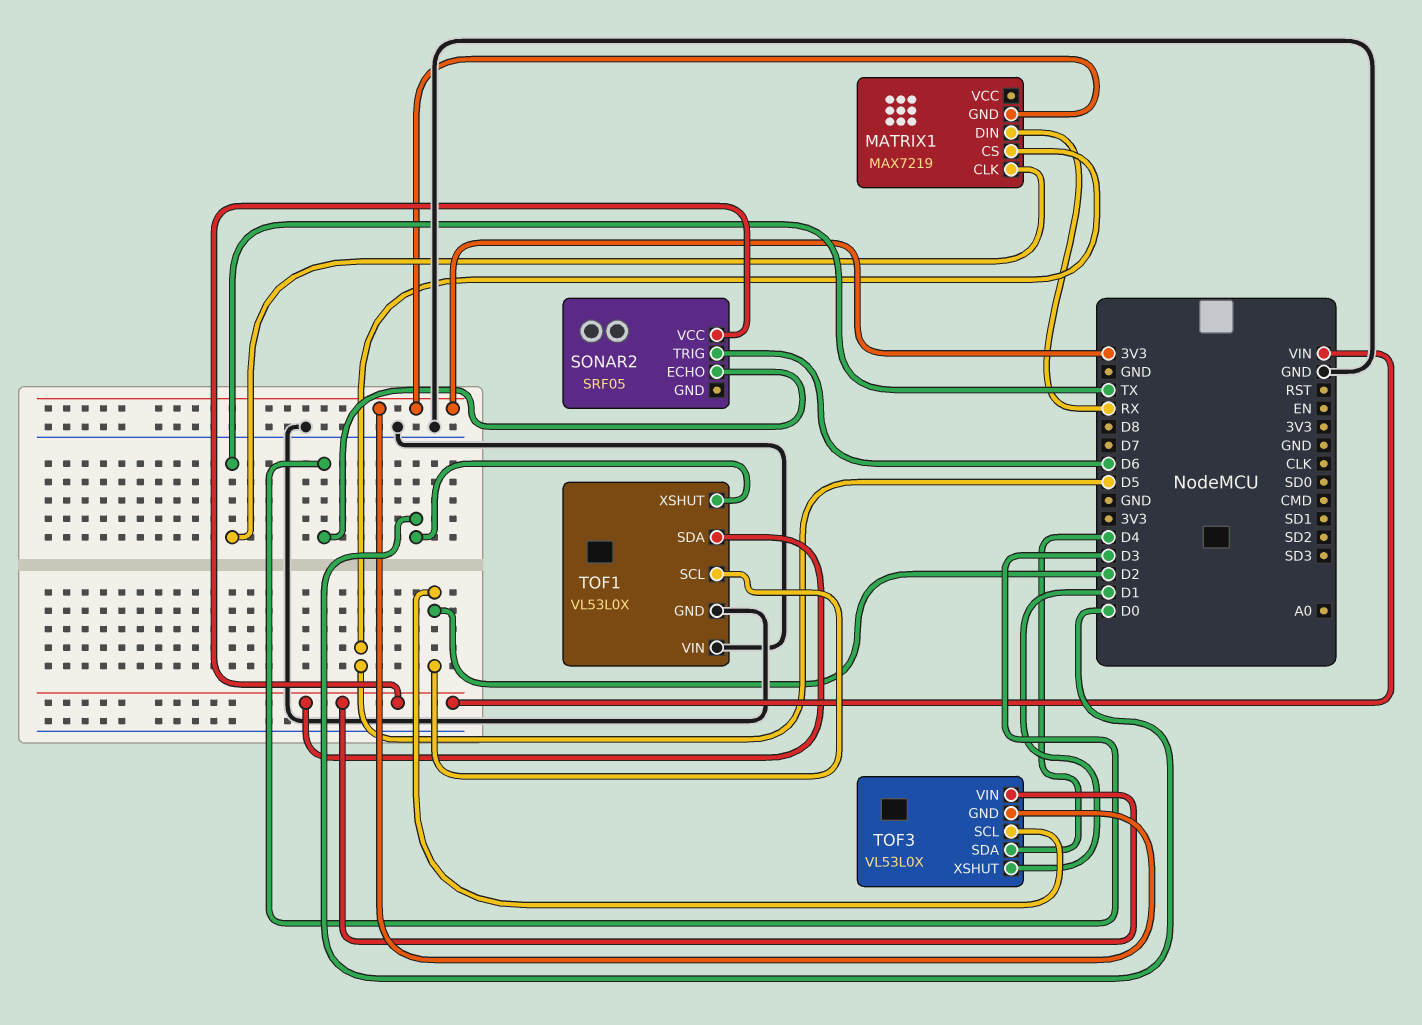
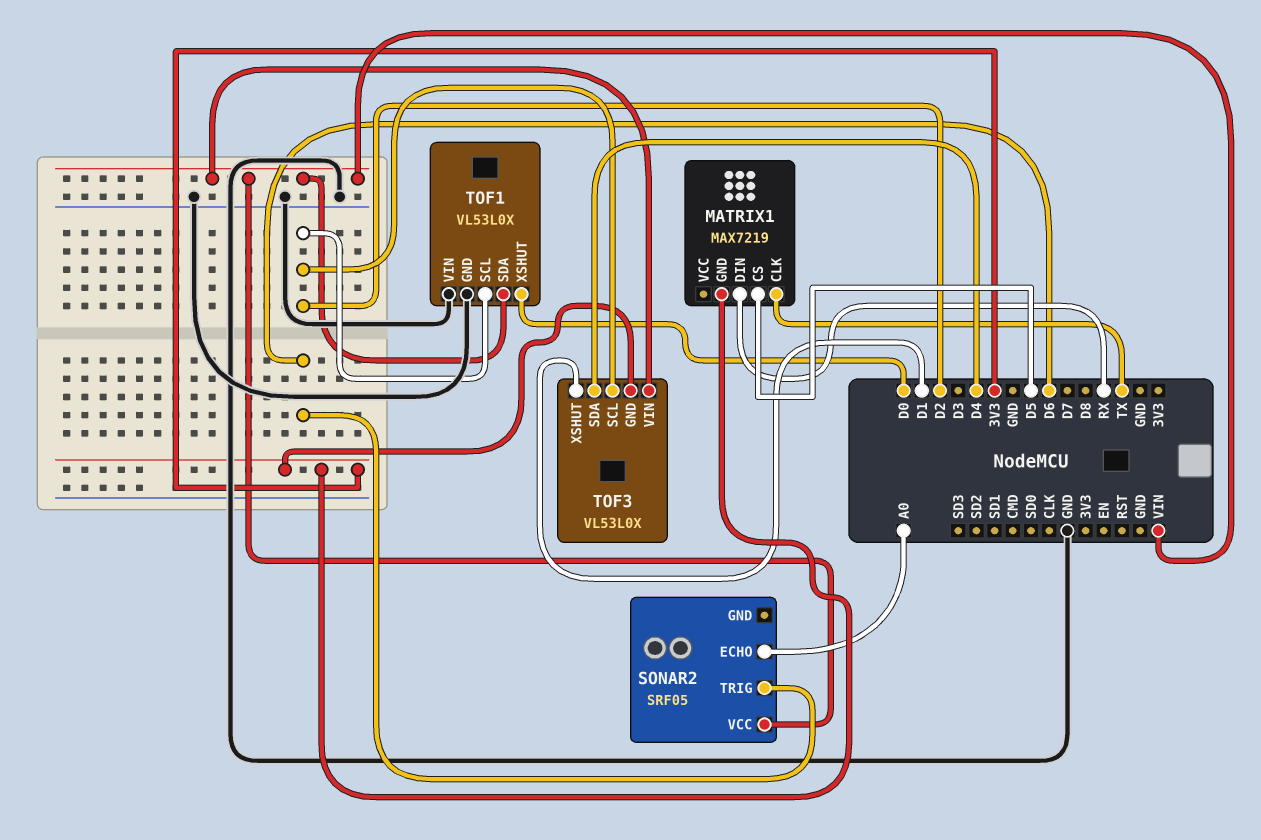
SONAR2 pin ECHO: D3 -> A0

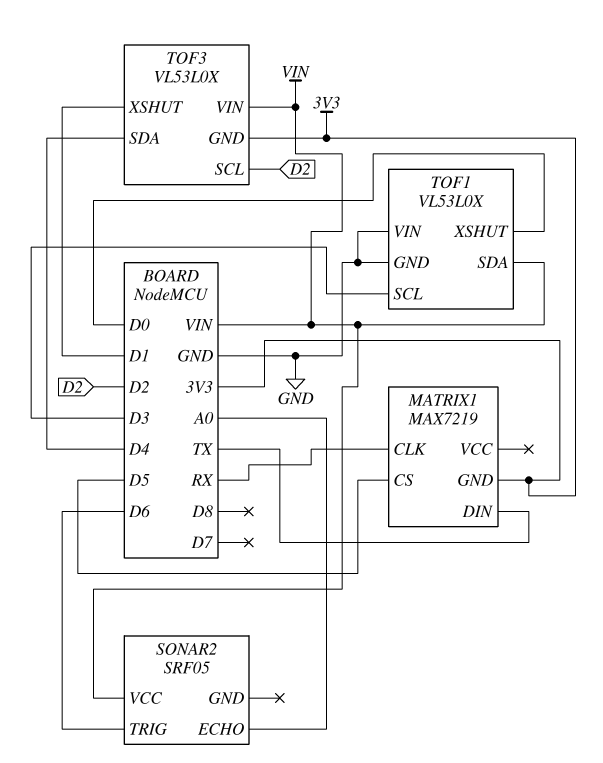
MATRIX1 pin CLK: TX -> RX
MATRIX1 pin DIN: RX -> TX
TOF1 pin SCL: D2 -> D3

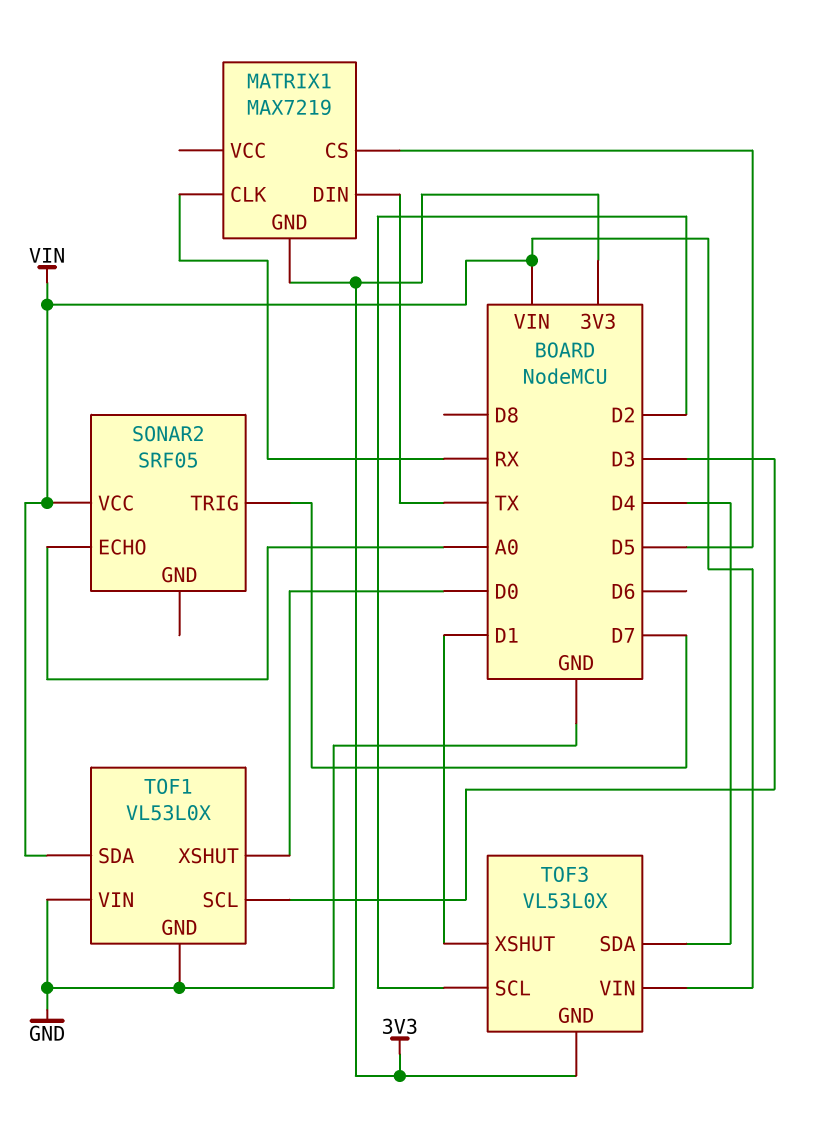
SONAR2 pin TRIG: D6 -> D7

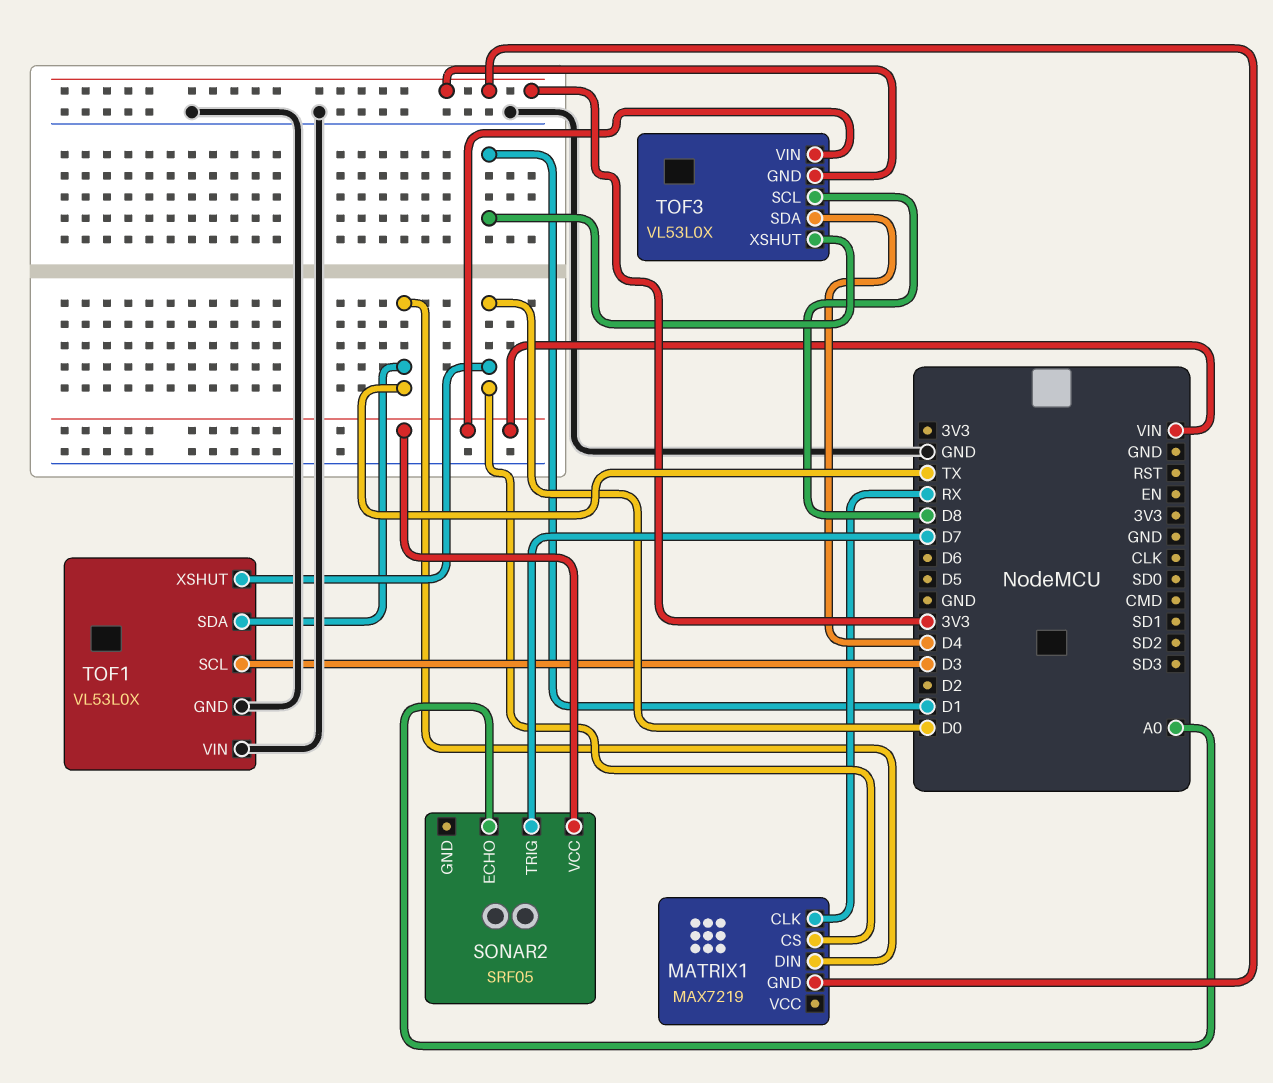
MATRIX1 pin CS: D5 -> D0
TOF1 pin SDA: VIN -> TX
TOF3 pin SCL: D2 -> D8

